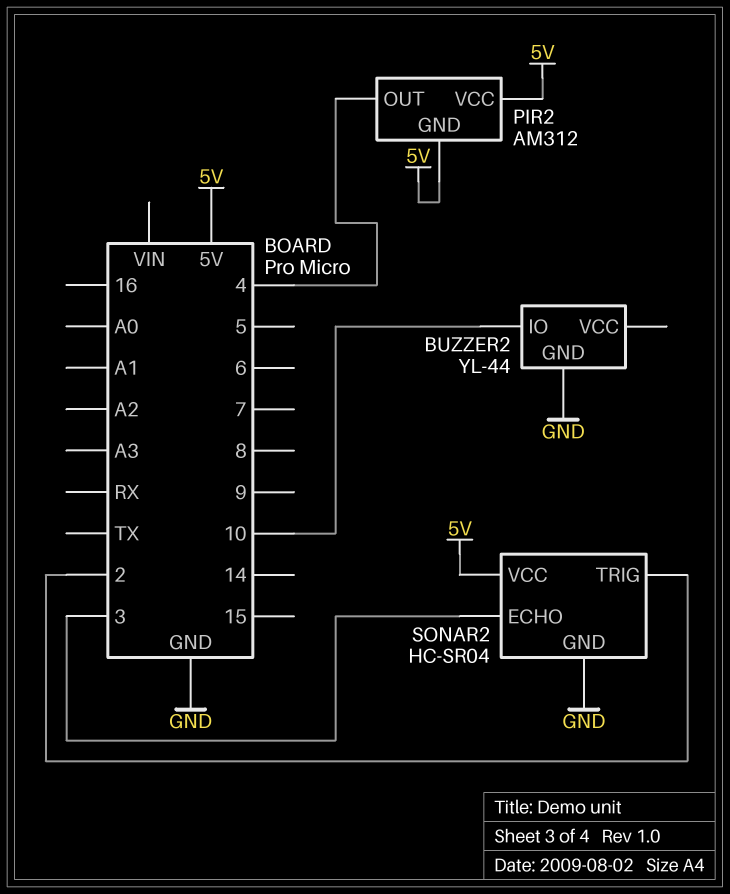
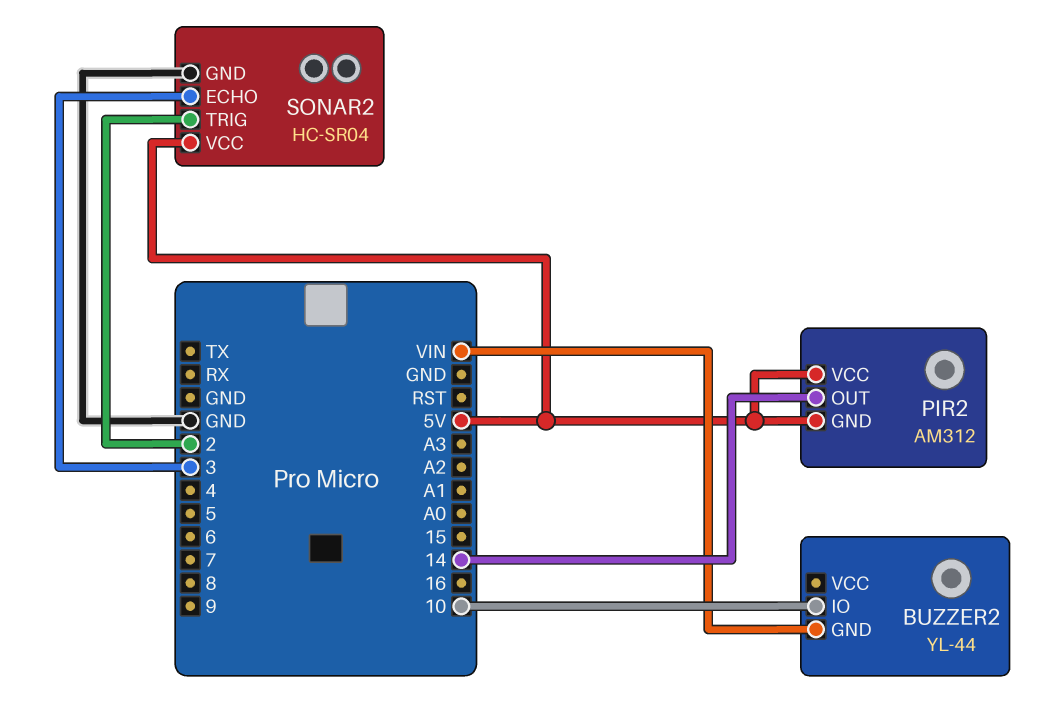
BUZZER2 pin GND: GND -> VIN
PIR2 pin OUT: 4 -> 14

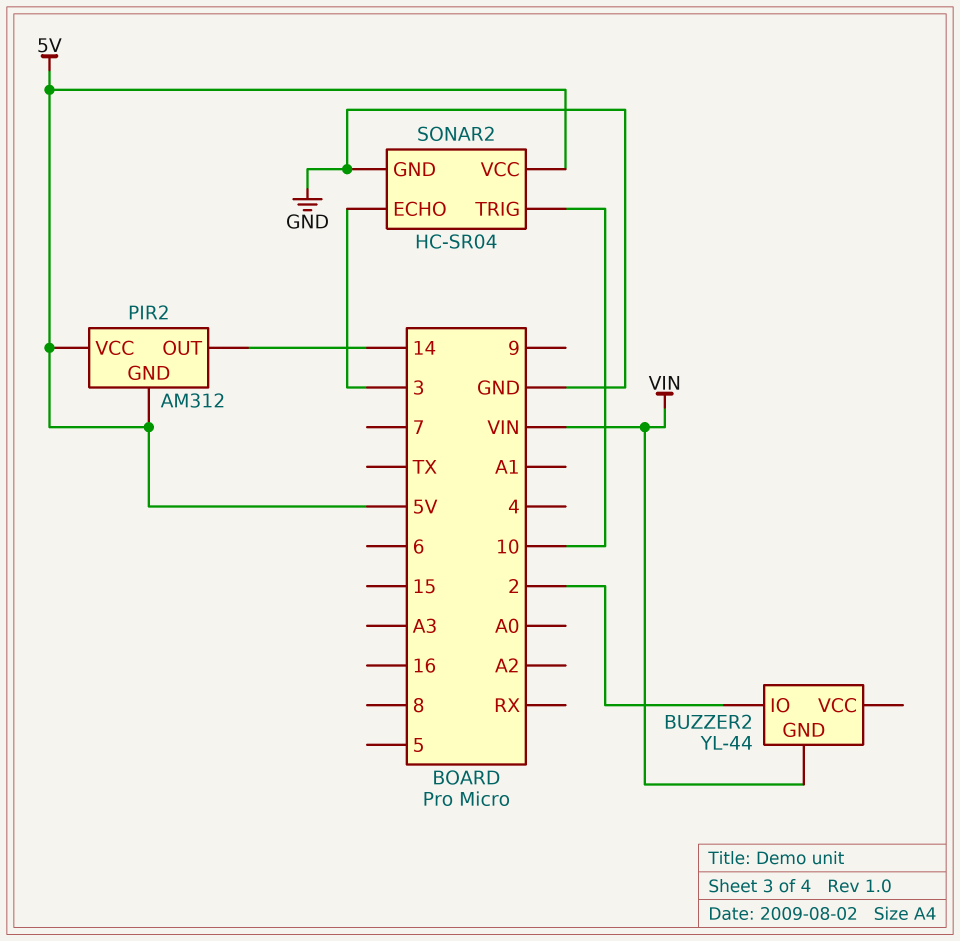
BUZZER2 pin IO: 10 -> 2
SONAR2 pin TRIG: 2 -> 10

